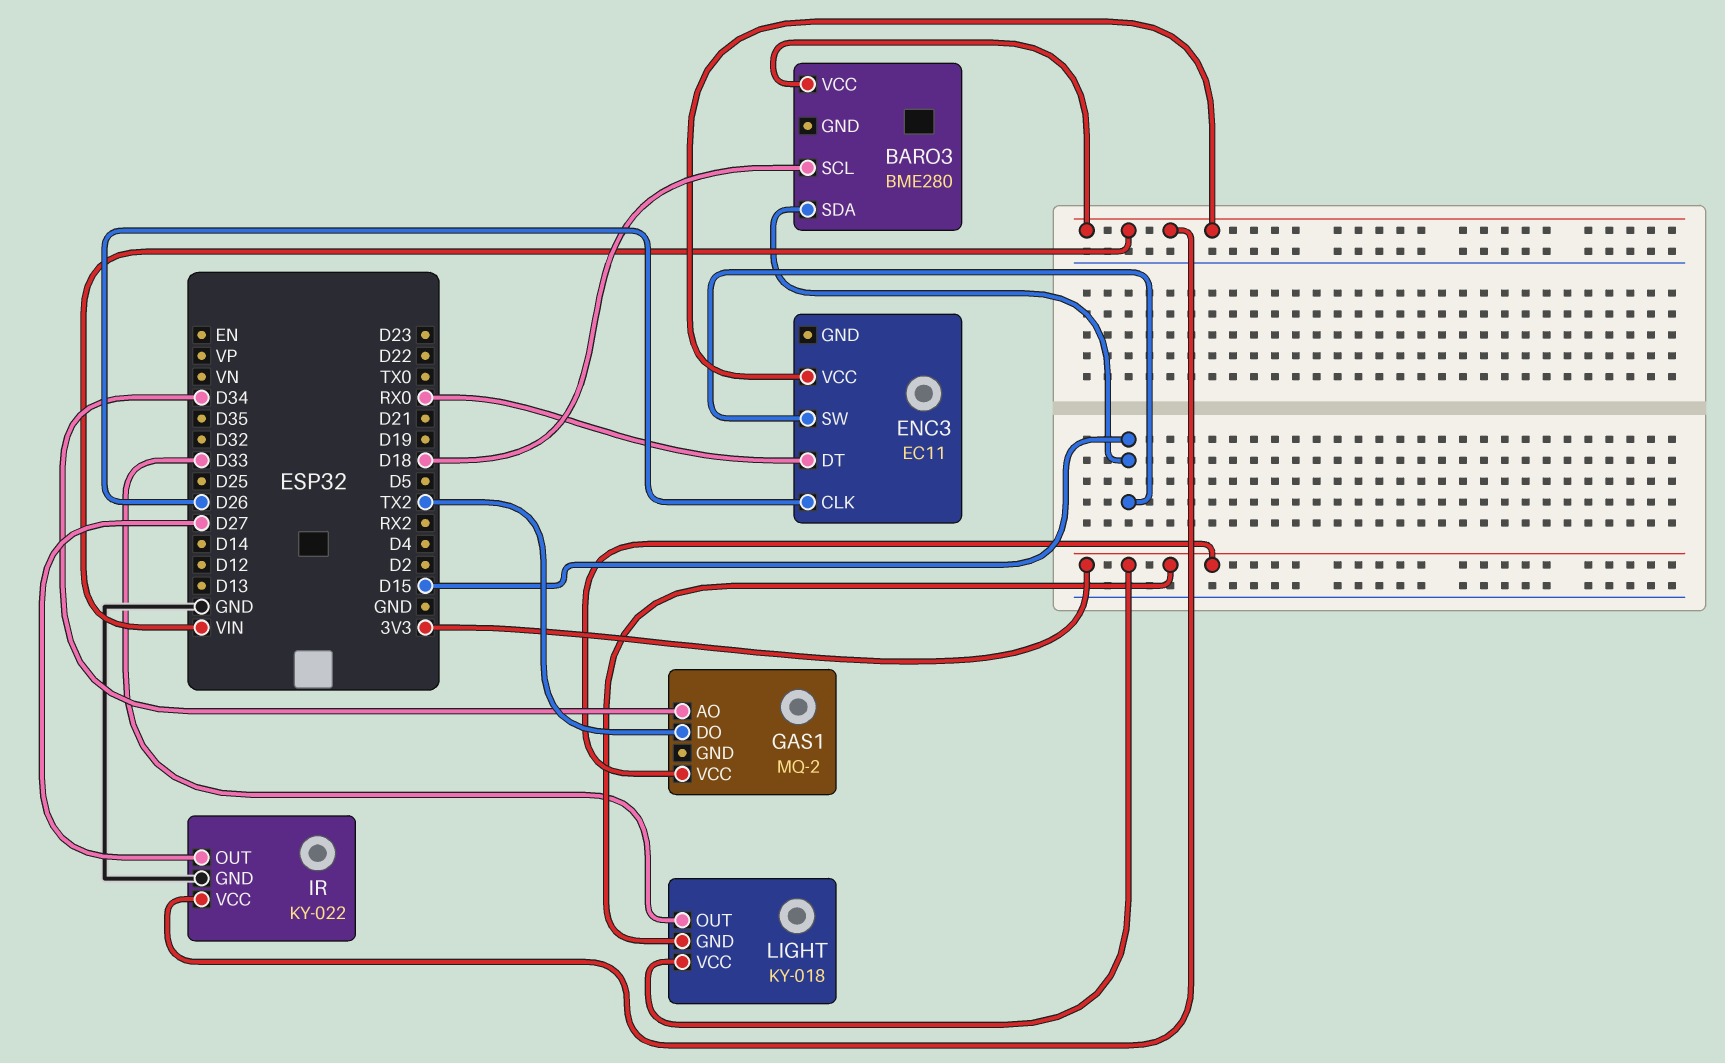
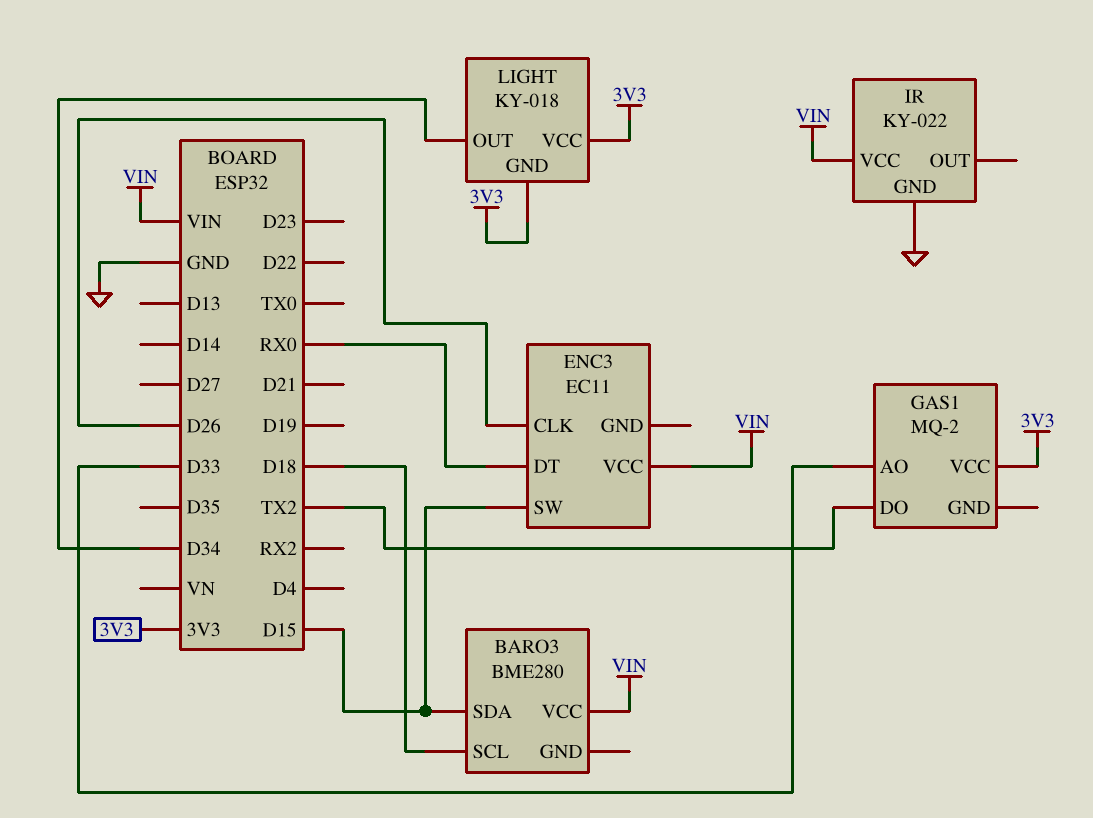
GAS1 pin AO: D34 -> D33
IR pin OUT: D27 -> none
LIGHT pin OUT: D33 -> D34

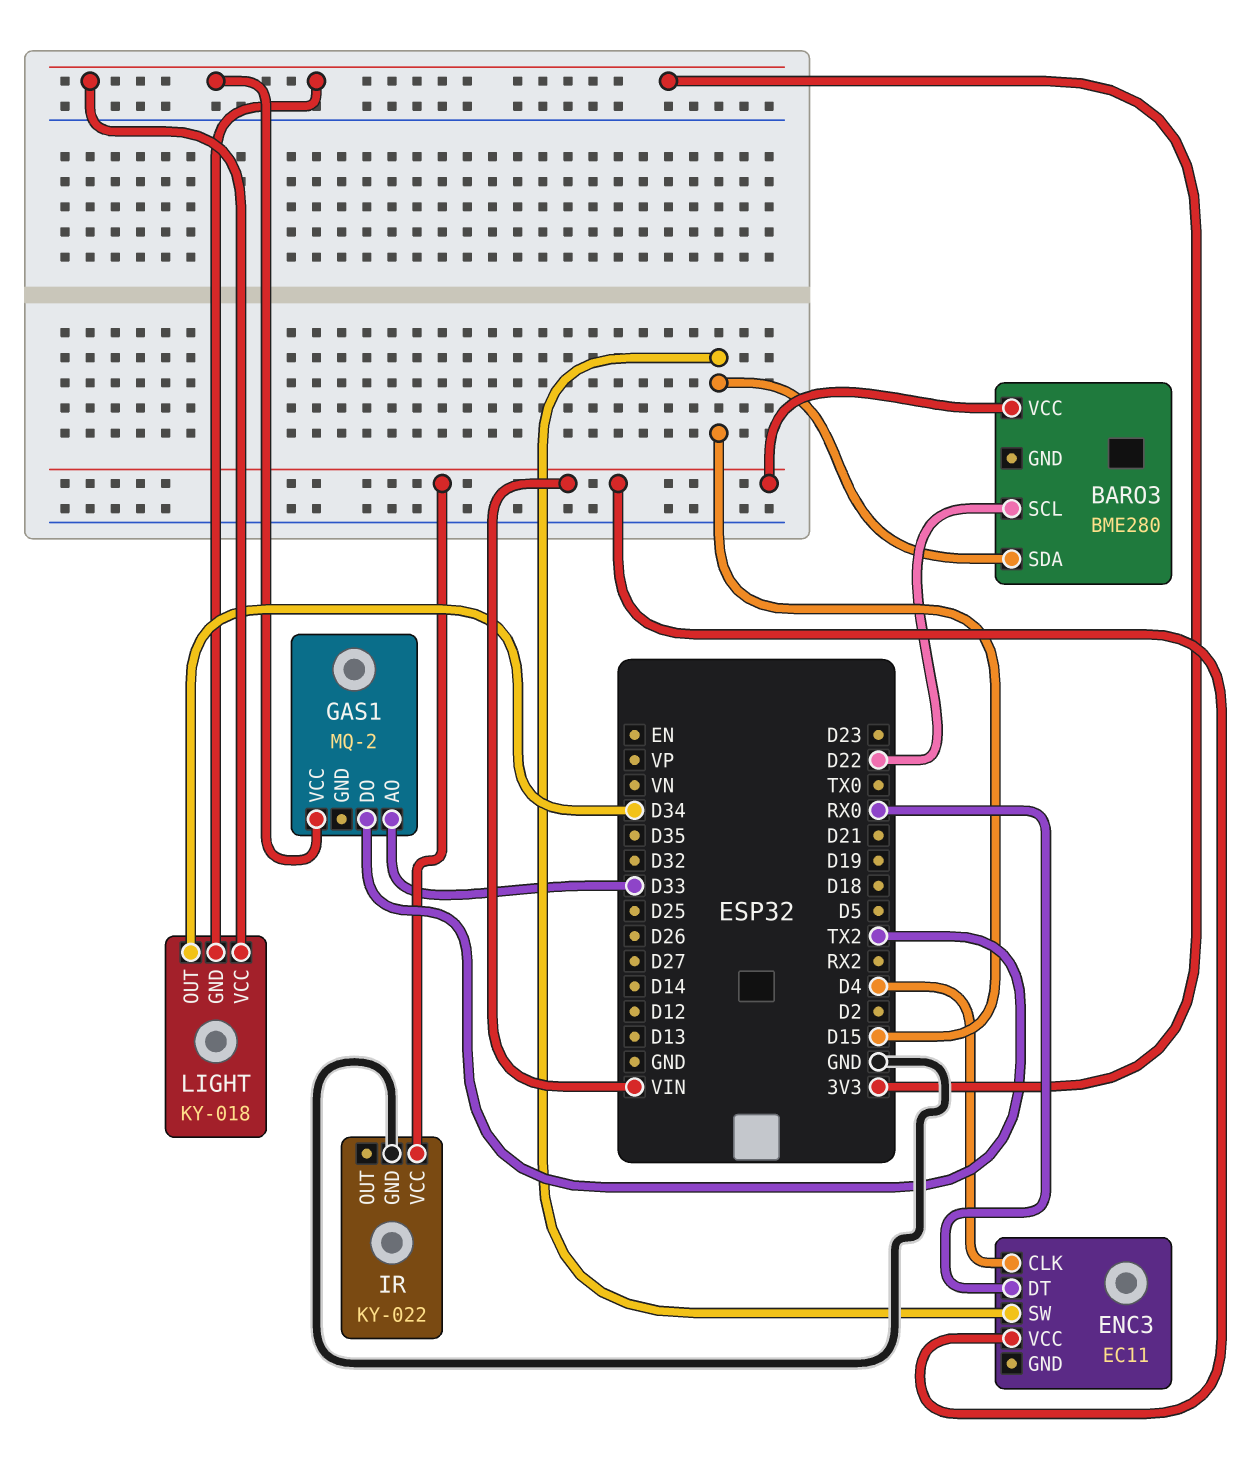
BARO3 pin SCL: D18 -> D22
ENC3 pin CLK: D26 -> D4

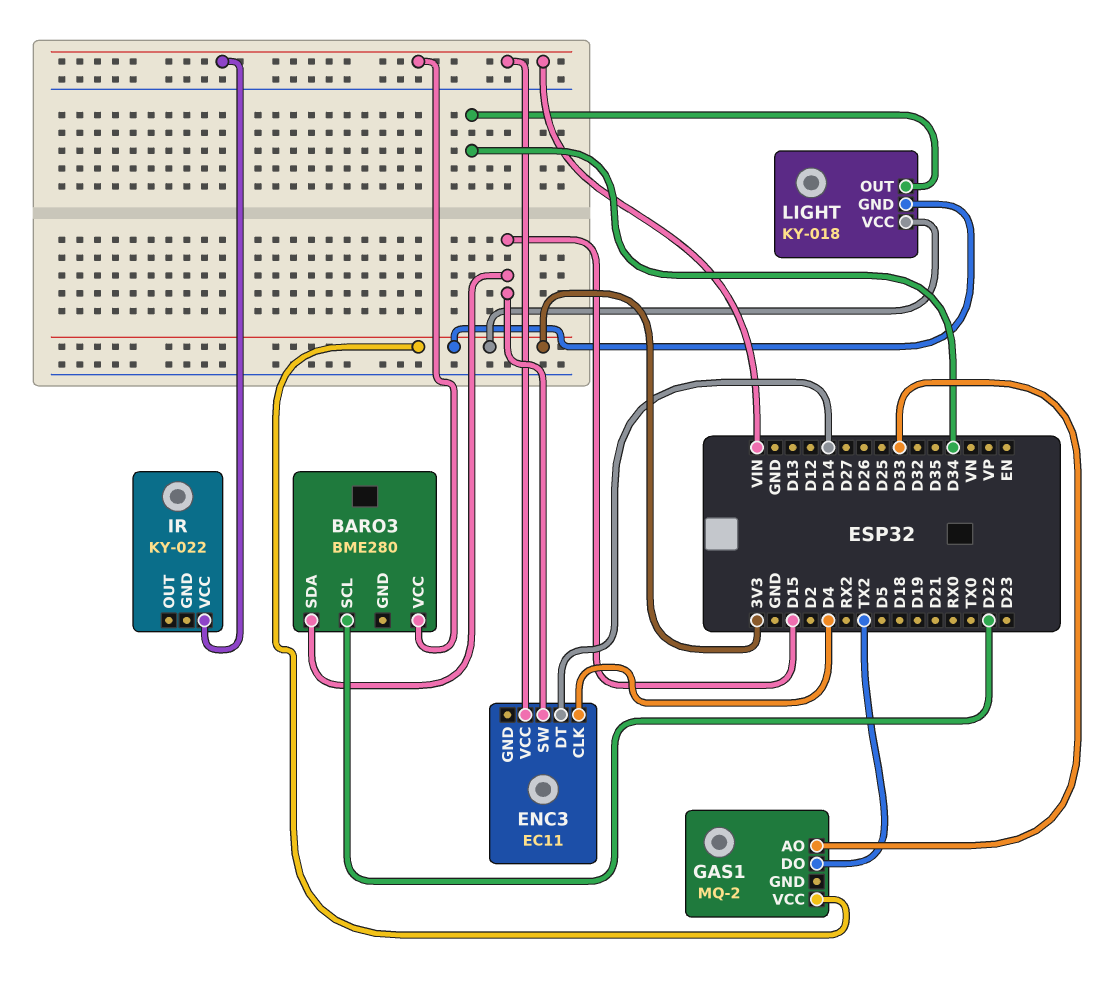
ENC3 pin DT: RX0 -> D14
IR pin GND: GND -> none

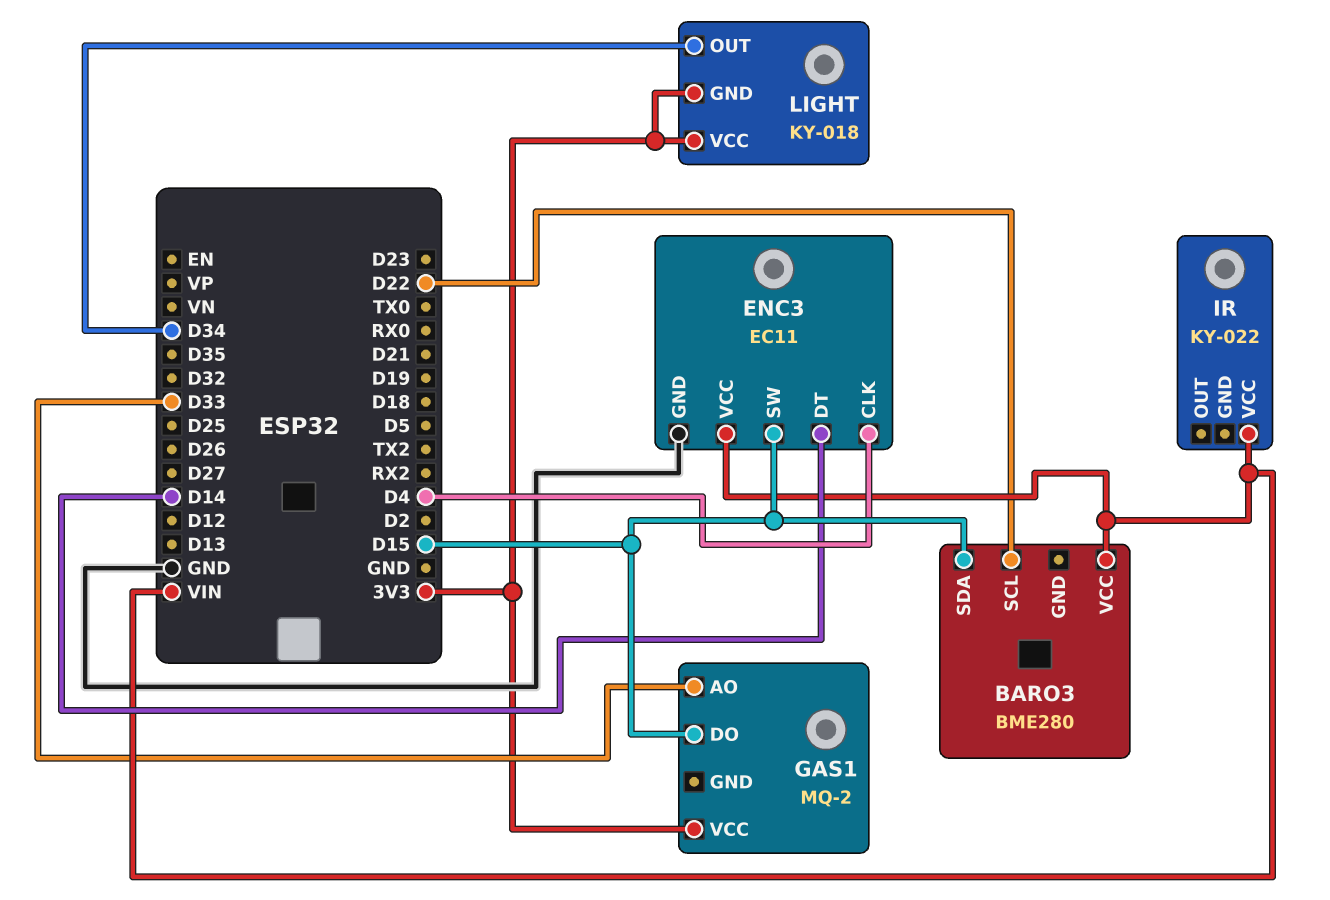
ENC3 pin GND: none -> GND
GAS1 pin DO: TX2 -> D15

